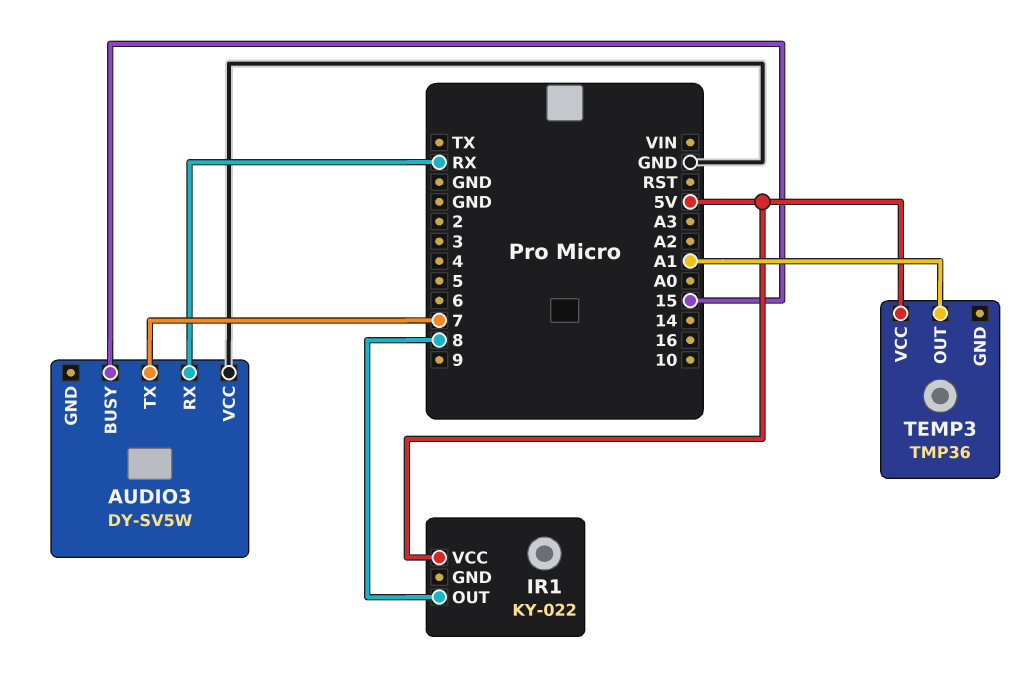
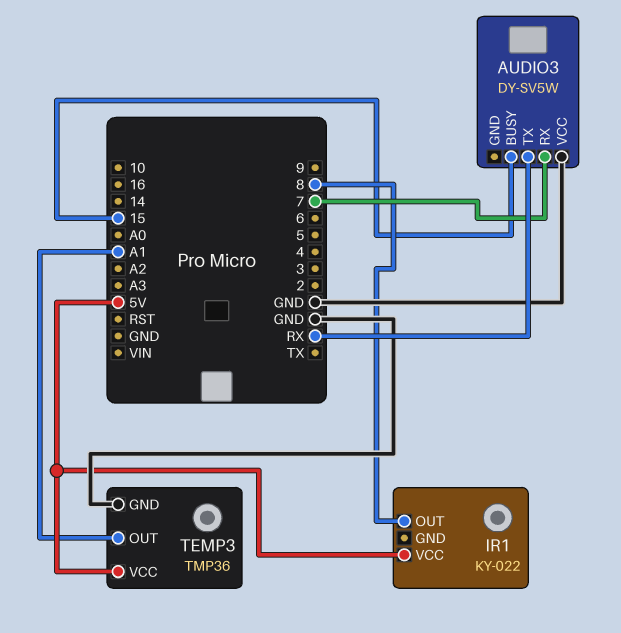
AUDIO3 pin RX: RX -> 7
AUDIO3 pin TX: 7 -> RX
TEMP3 pin GND: none -> GND

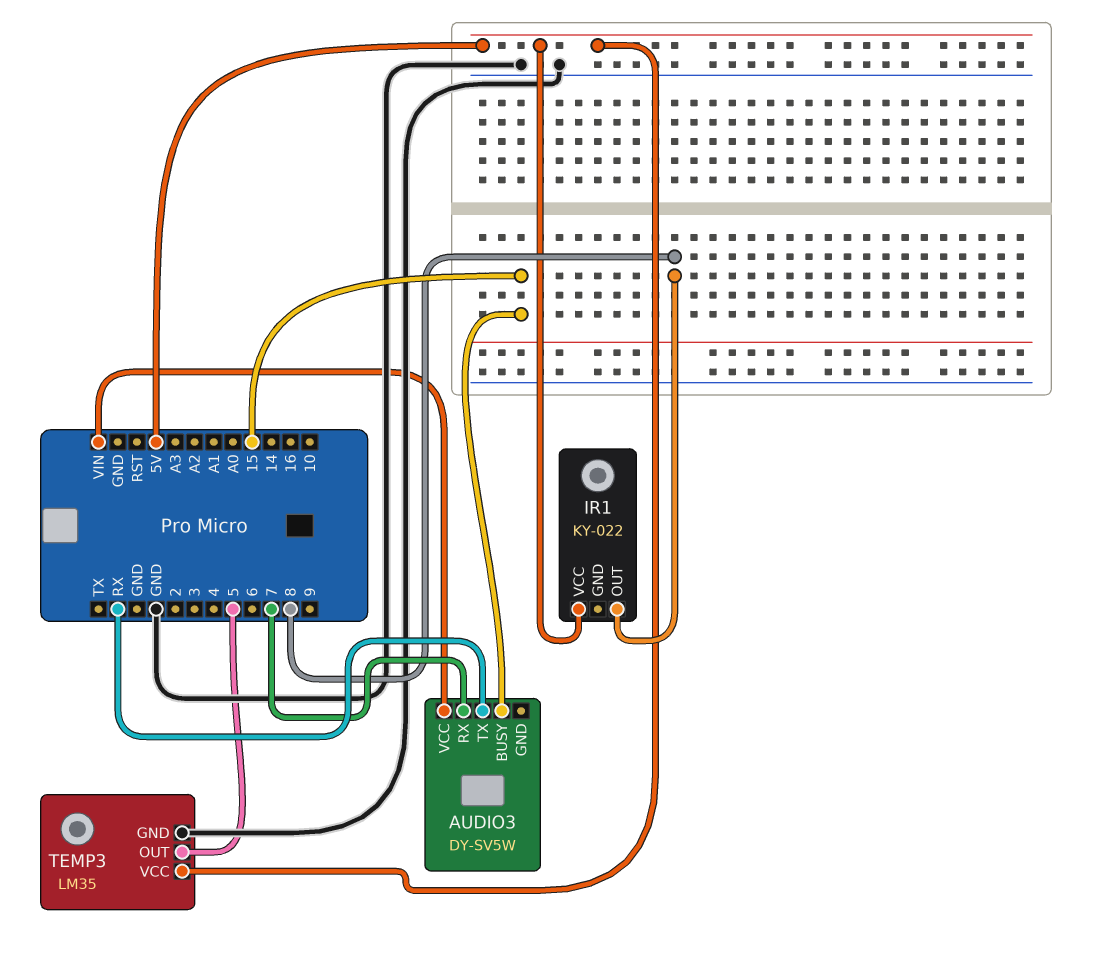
AUDIO3 pin VCC: GND -> VIN
TEMP3: TMP36 -> LM35
TEMP3 pin OUT: A1 -> 5

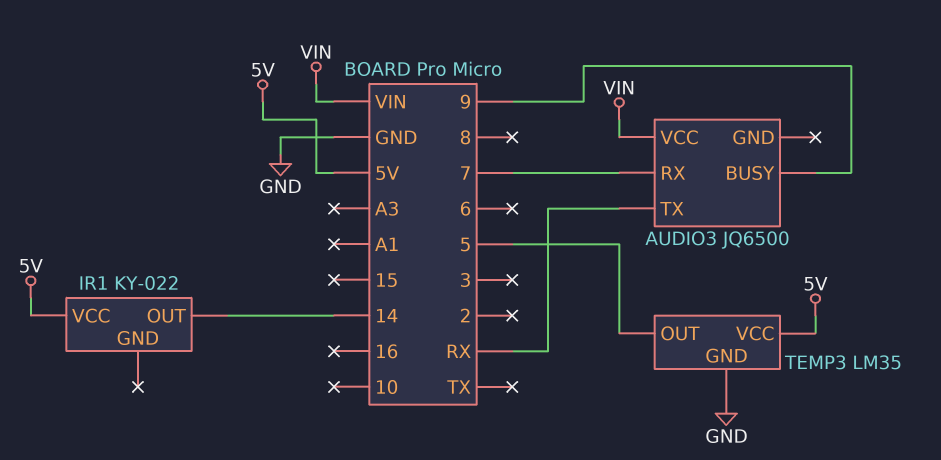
AUDIO3: DY-SV5W -> JQ6500
AUDIO3 pin BUSY: 15 -> 9
IR1 pin OUT: 8 -> 14

